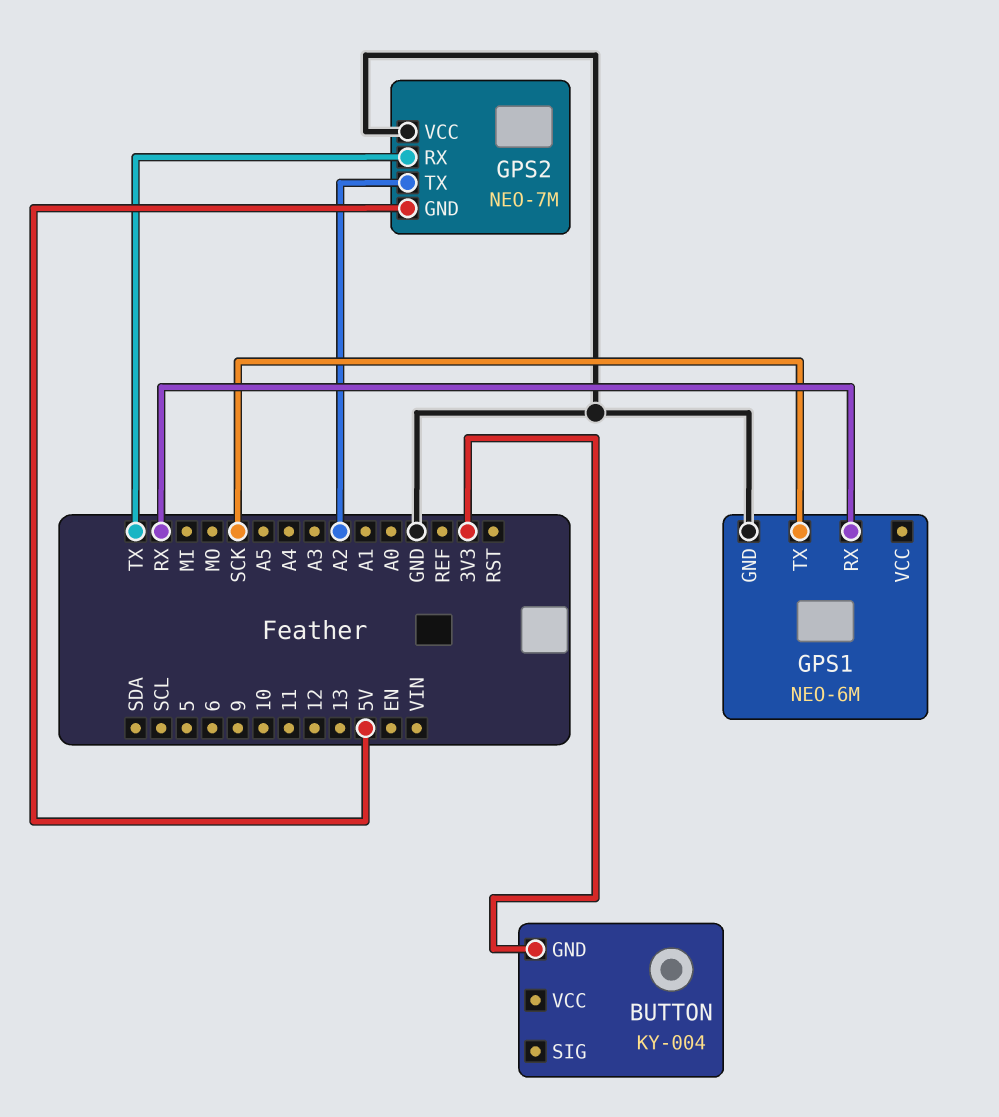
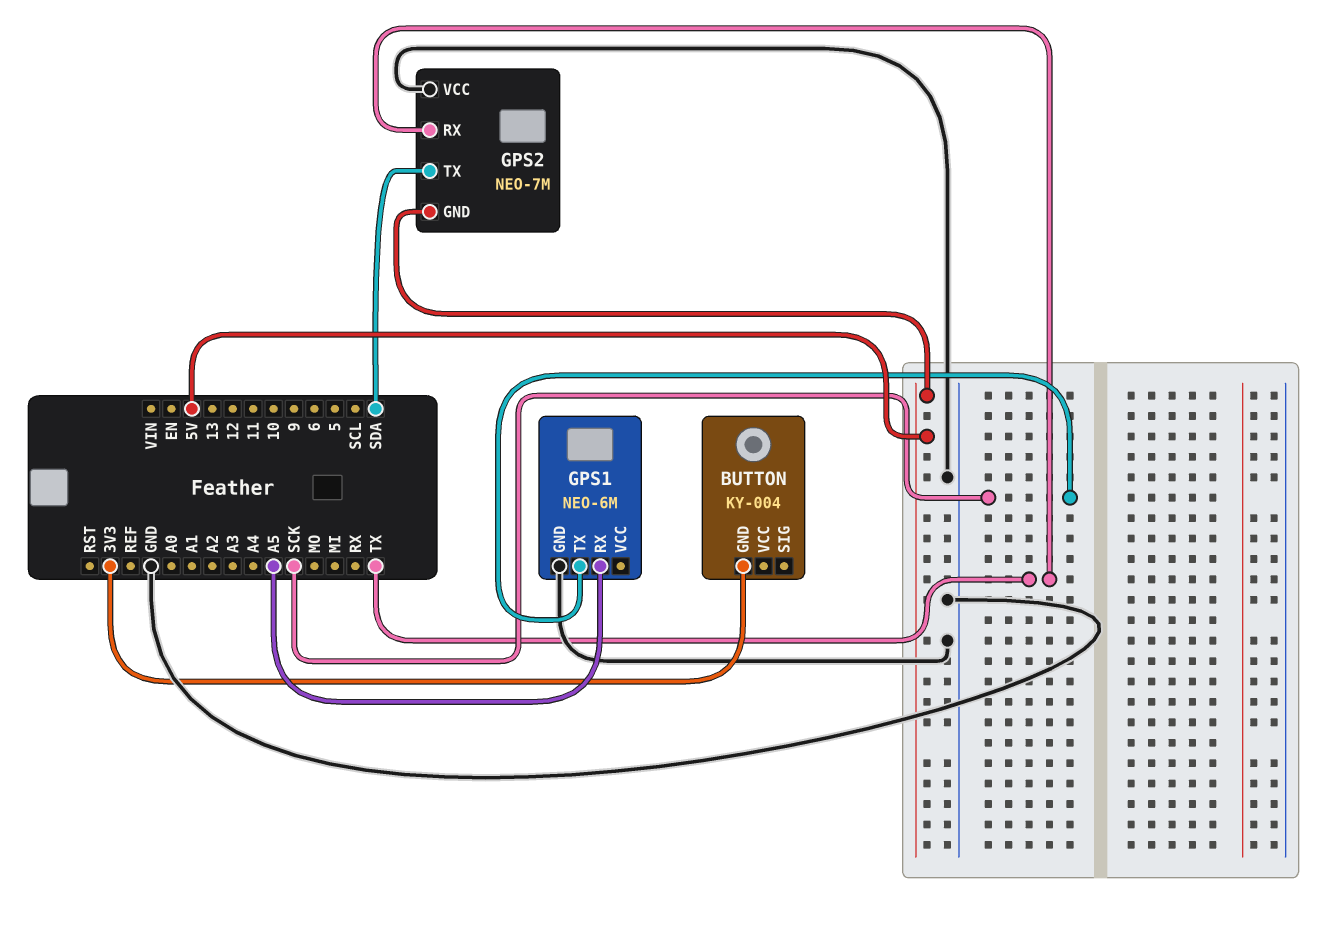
GPS1 pin RX: RX -> A5
GPS2 pin TX: A2 -> SDA

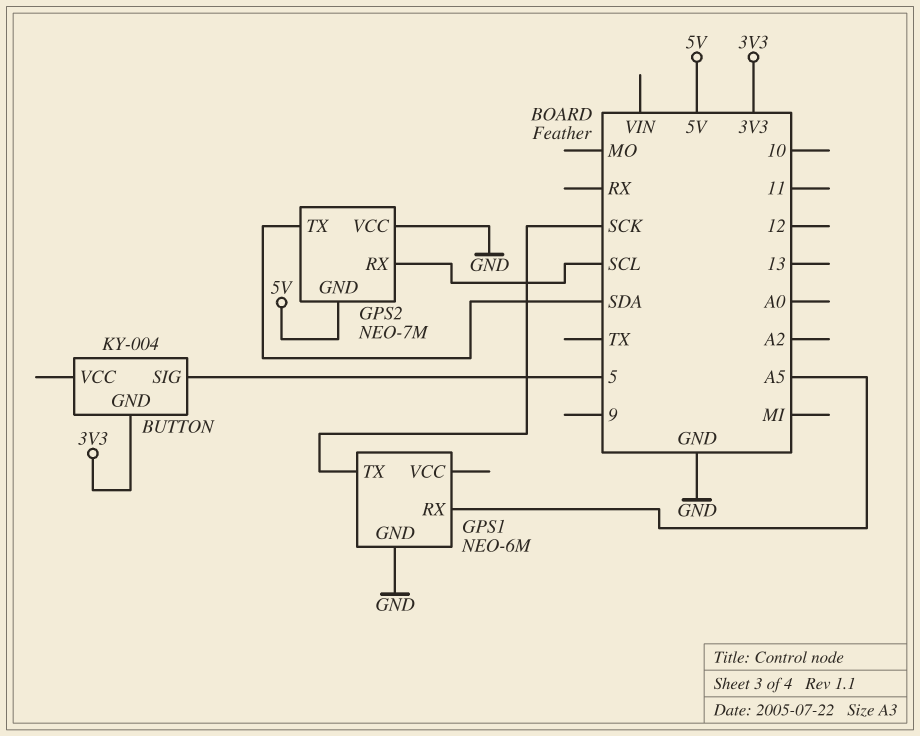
BUTTON pin SIG: none -> 5
GPS2 pin RX: TX -> SCL

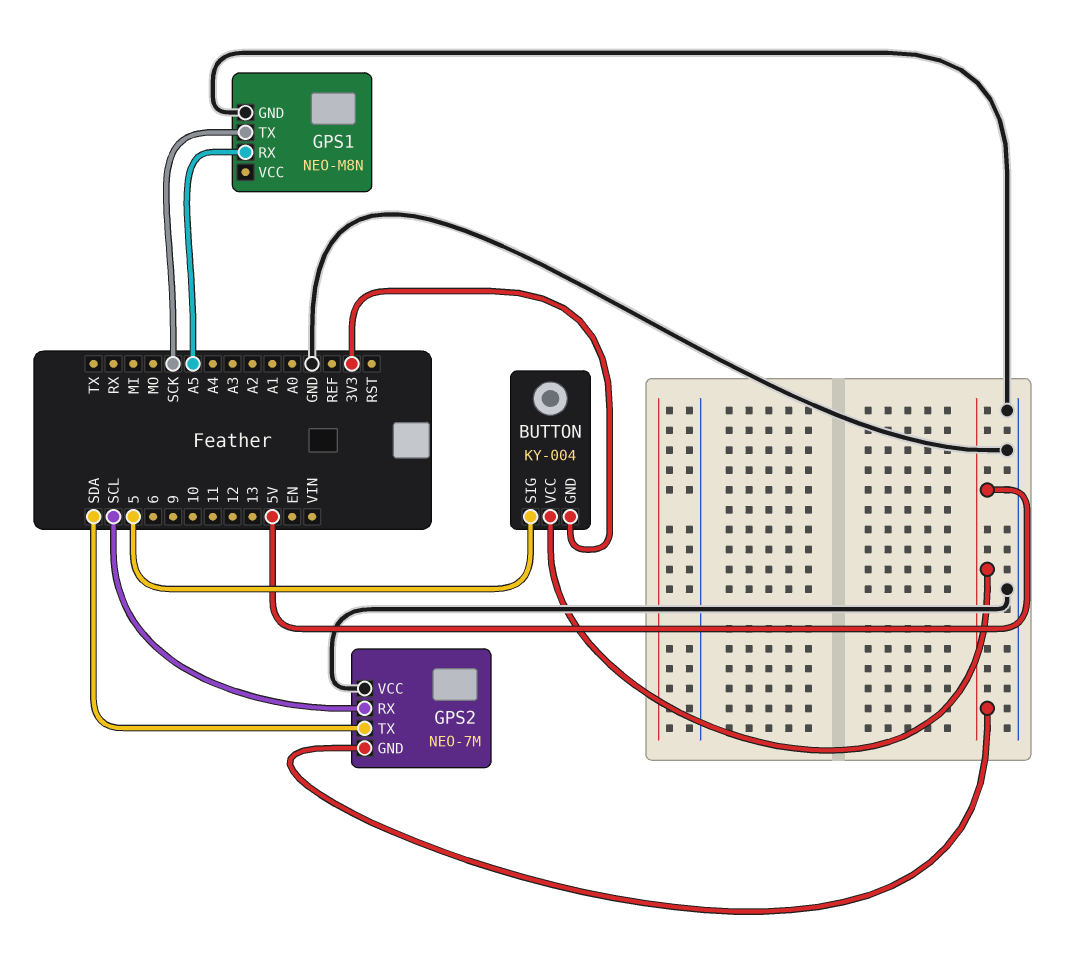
BUTTON pin VCC: none -> 5V
GPS1: NEO-6M -> NEO-M8N

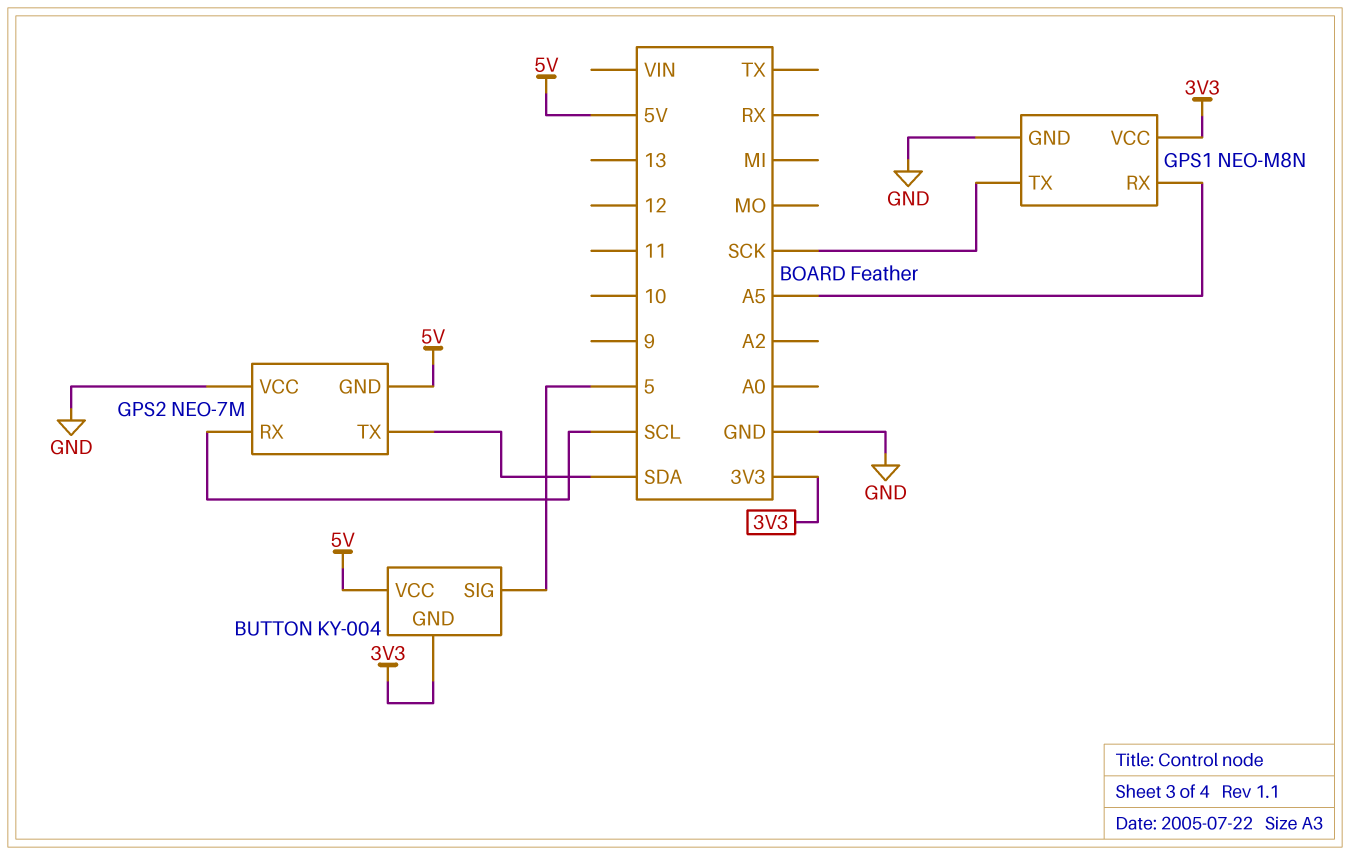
GPS1 pin VCC: none -> 3V3

